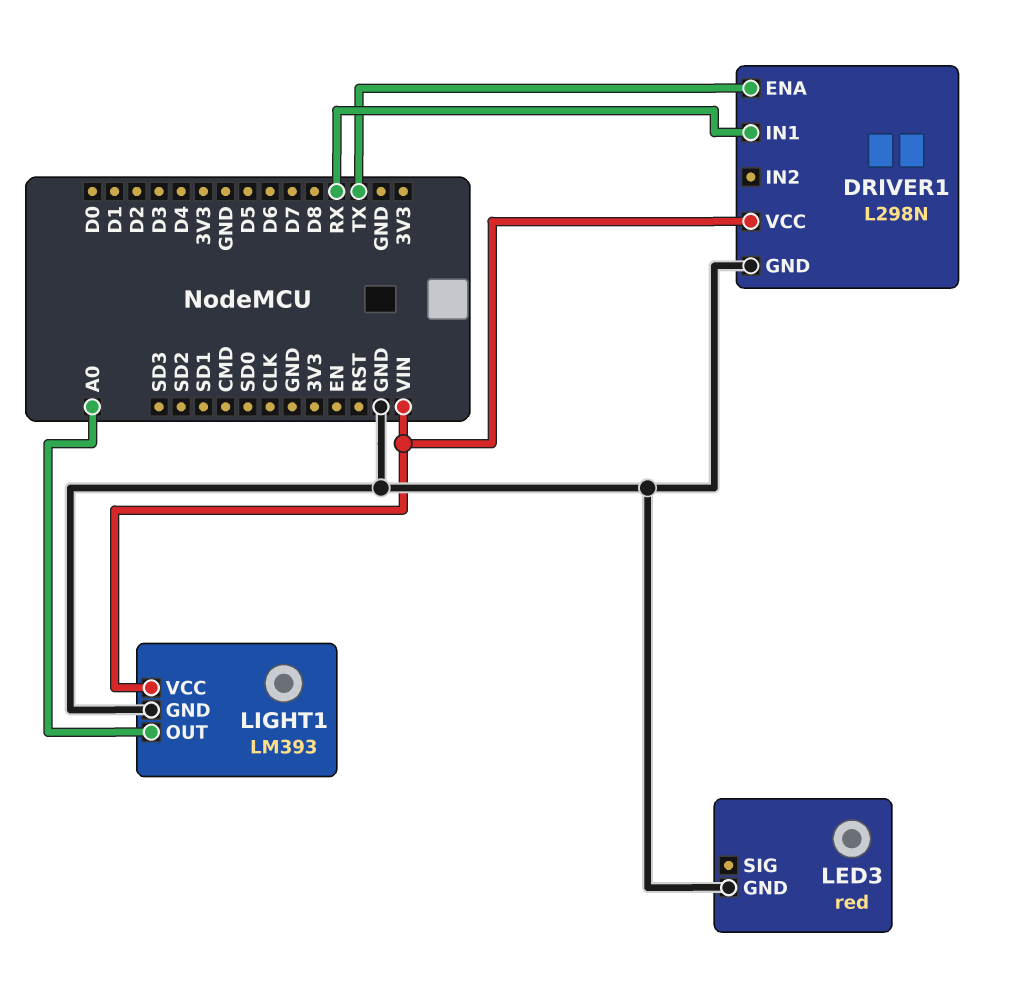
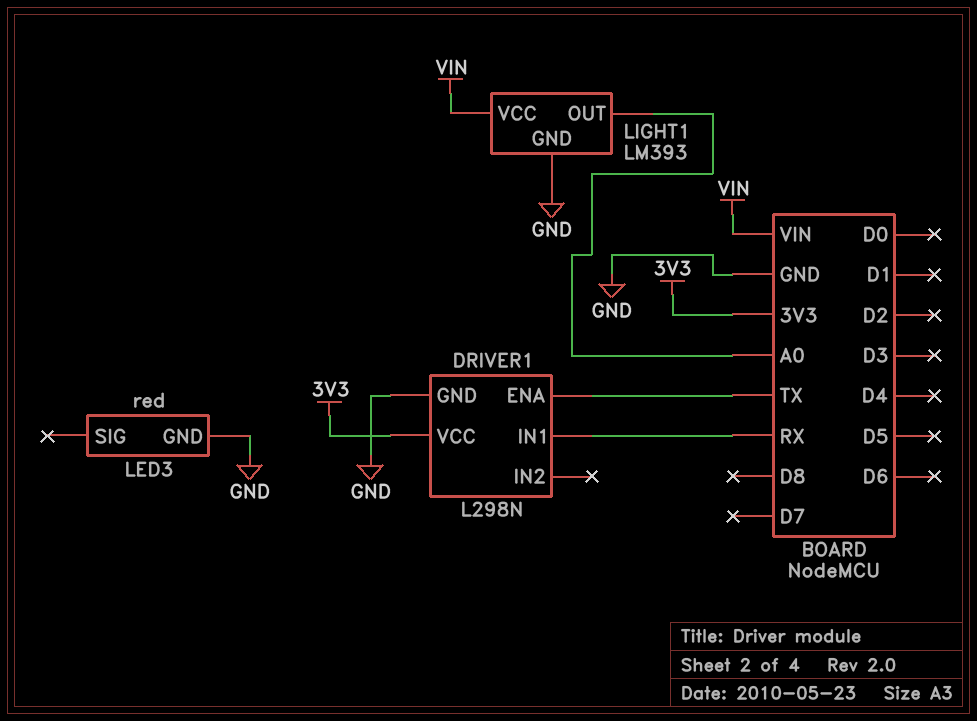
DRIVER1 pin VCC: VIN -> 3V3

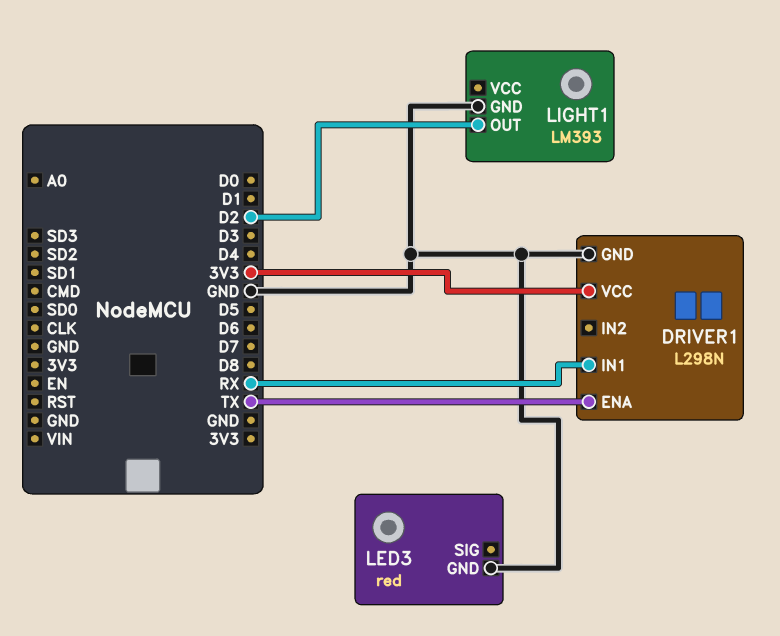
LIGHT1 pin OUT: A0 -> D2
LIGHT1 pin VCC: VIN -> none

